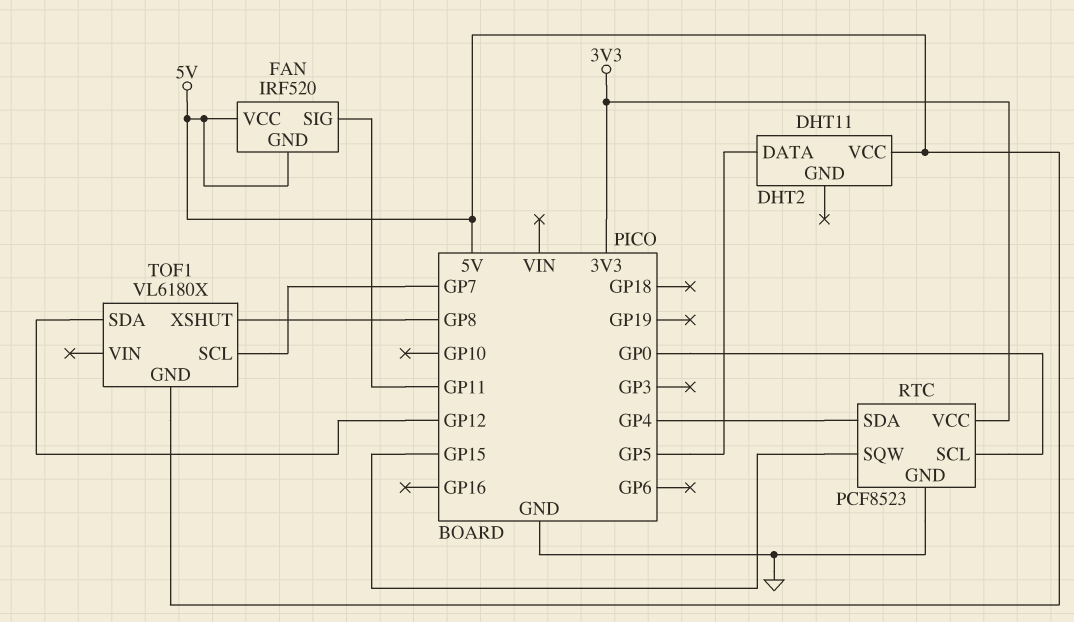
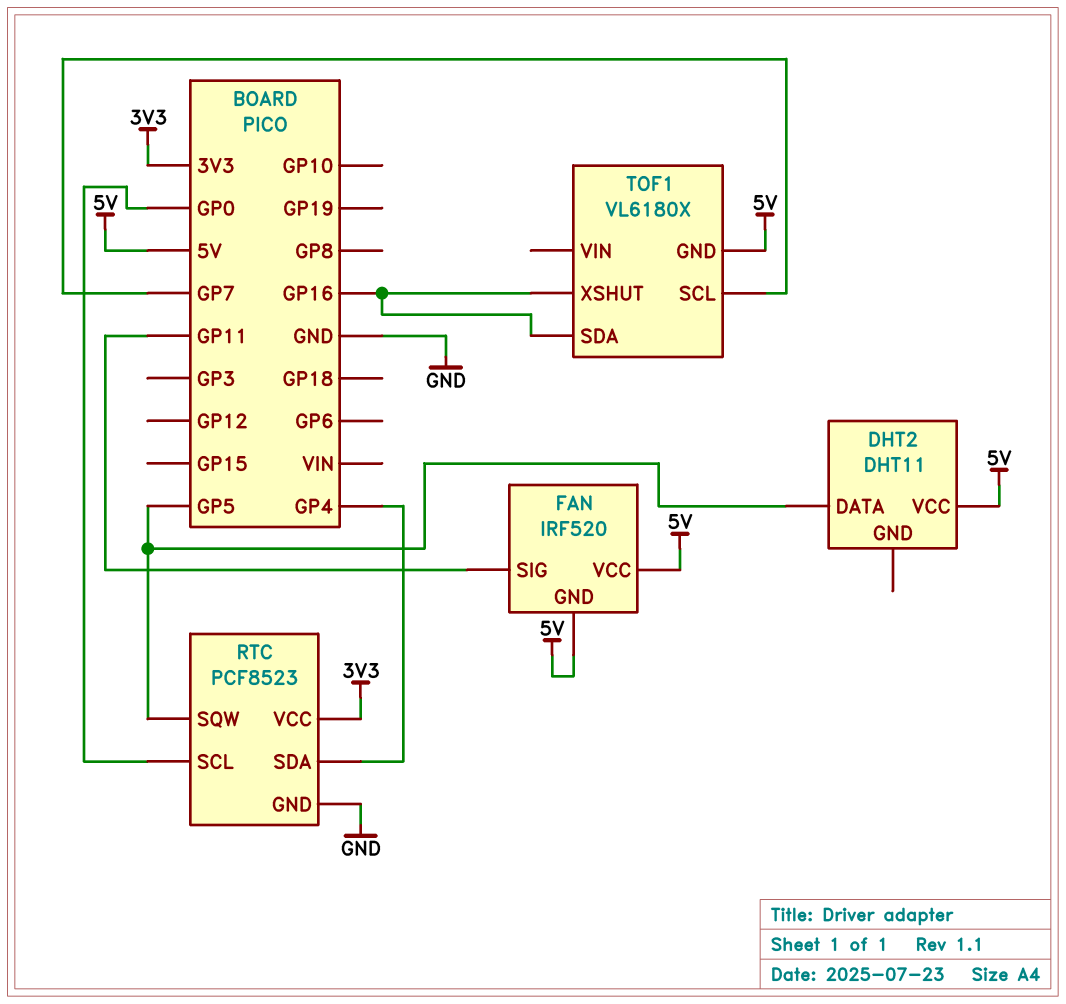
RTC pin SQW: GP15 -> GP5
TOF1 pin SDA: GP12 -> GP16
TOF1 pin XSHUT: GP8 -> GP16

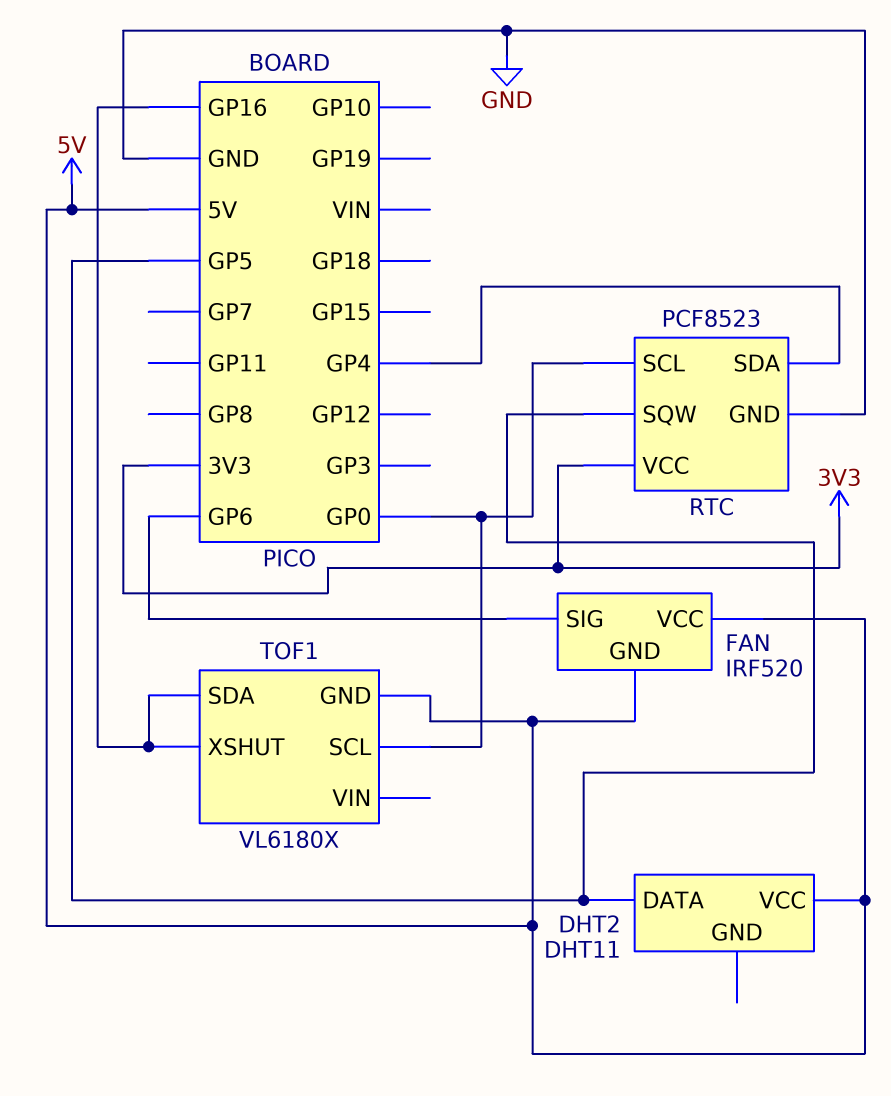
FAN pin SIG: GP11 -> GP6
TOF1 pin SCL: GP7 -> GP0

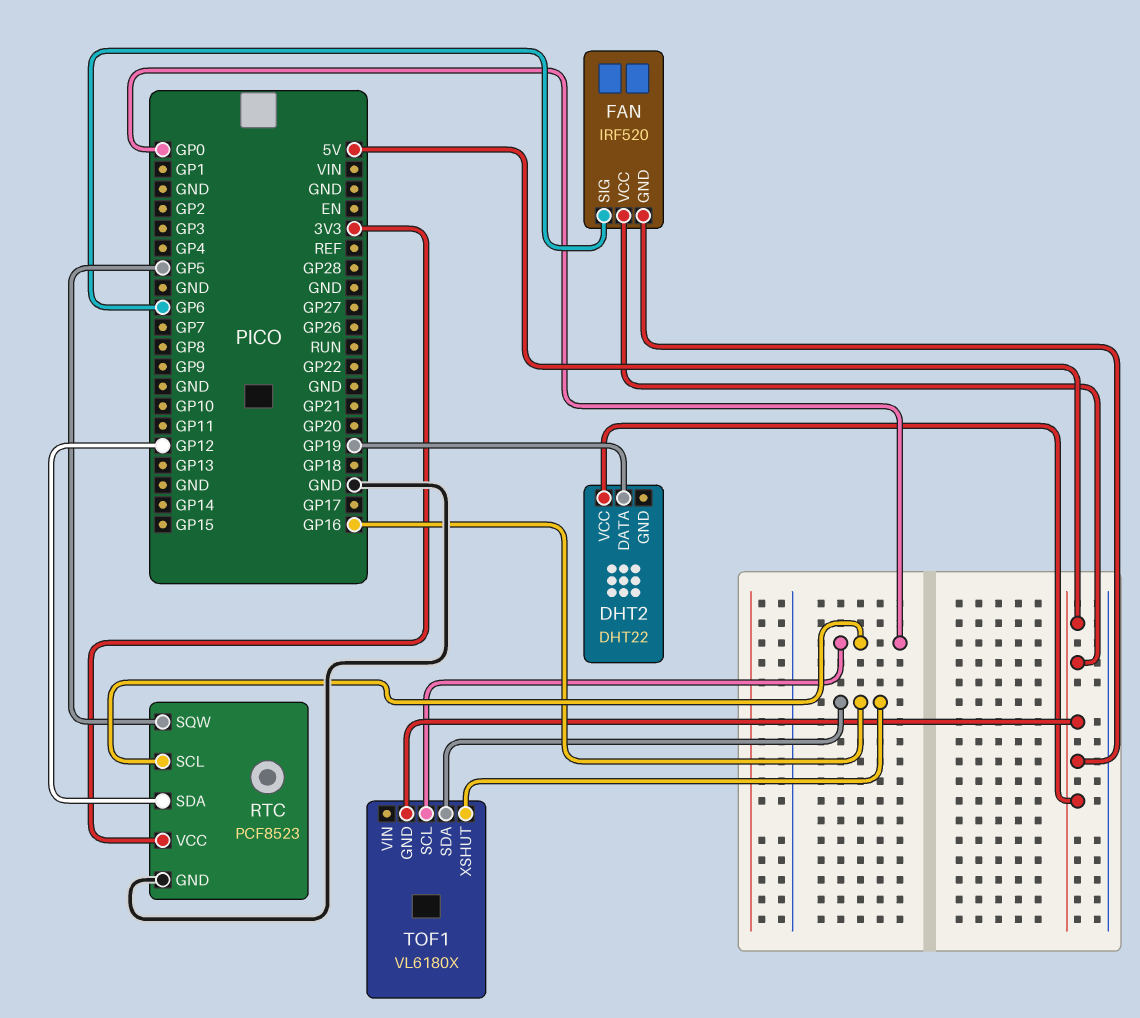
DHT2: DHT11 -> DHT22
DHT2 pin DATA: GP5 -> GP19
RTC pin SDA: GP4 -> GP12

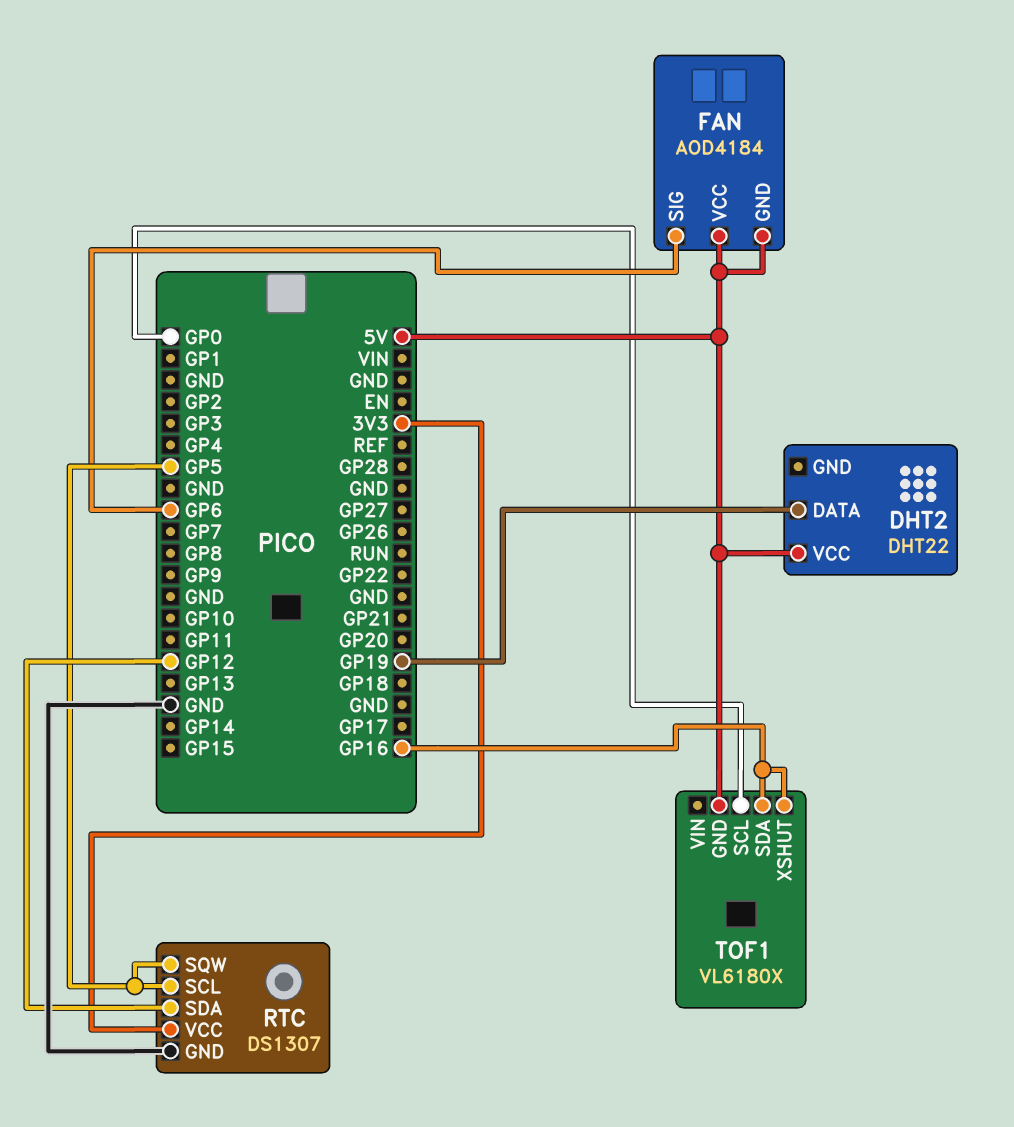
FAN: IRF520 -> AOD4184
RTC: PCF8523 -> DS1307
RTC pin SCL: GP0 -> GP5

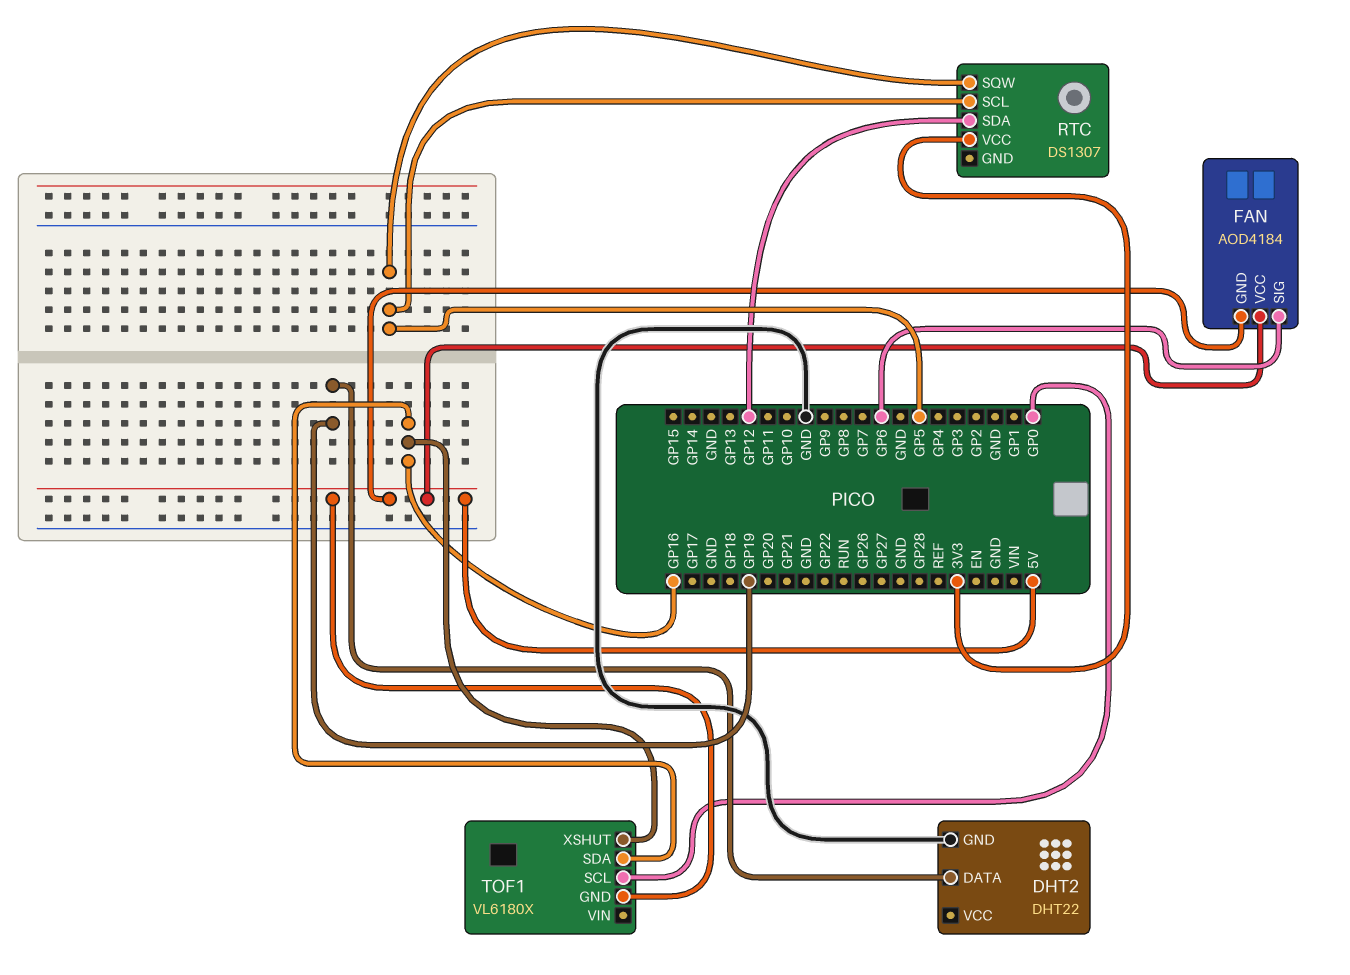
DHT2 pin GND: none -> GND
DHT2 pin VCC: 5V -> none
RTC pin GND: GND -> none

